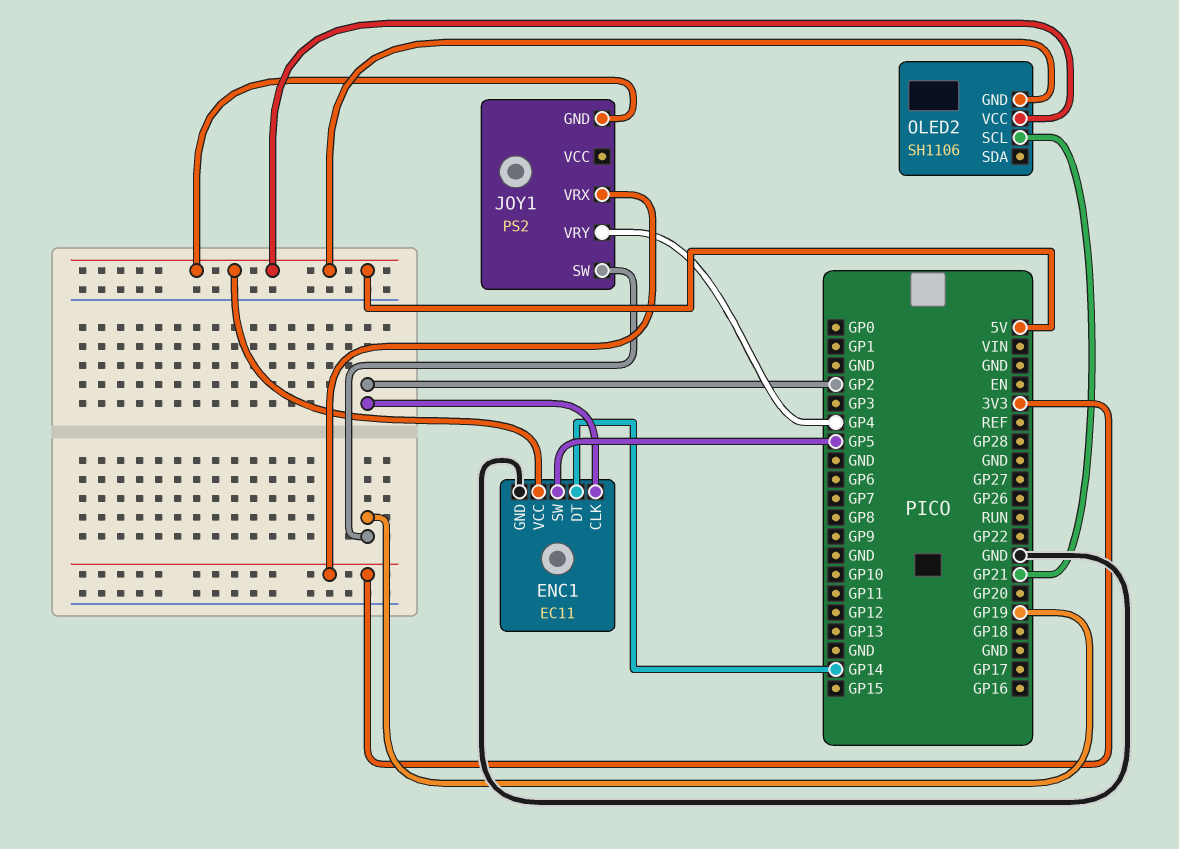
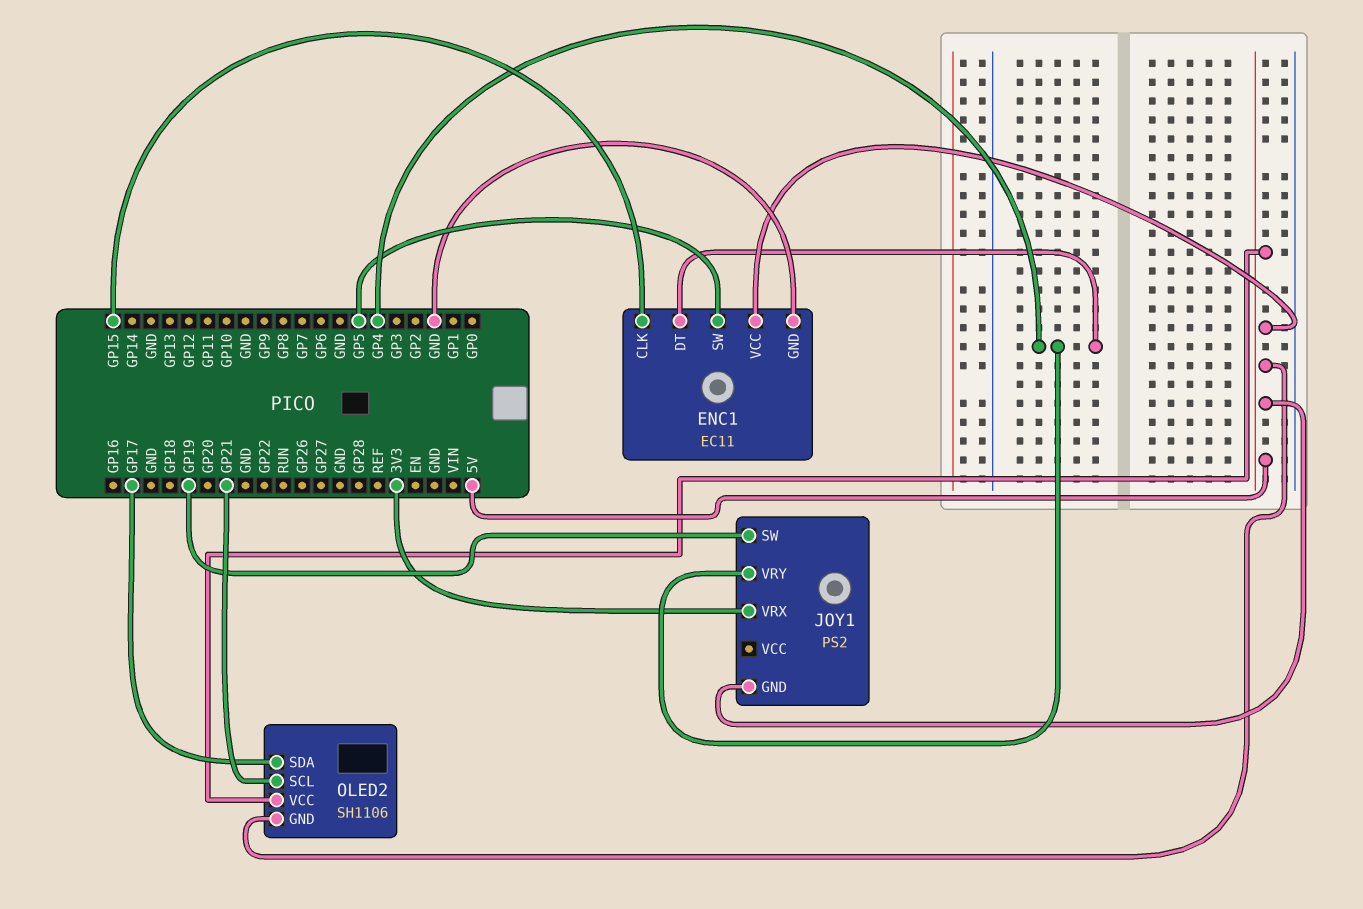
ENC1 pin CLK: GP2 -> GP15
ENC1 pin DT: GP14 -> GP4
OLED2 pin SDA: none -> GP17

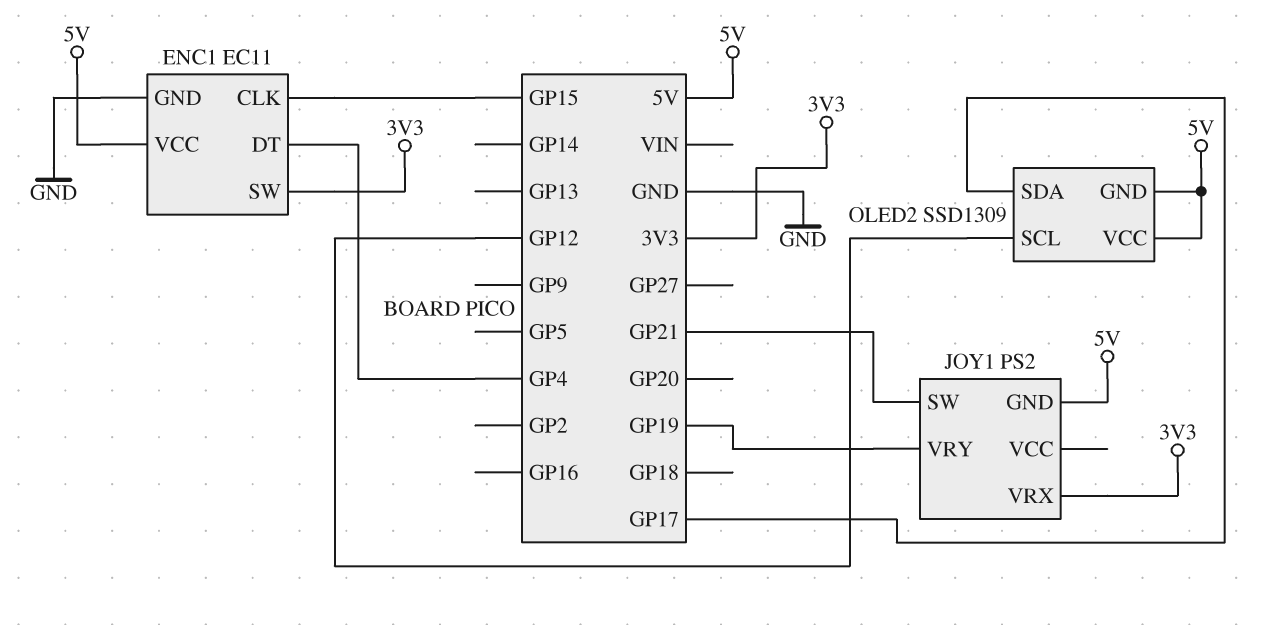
ENC1 pin SW: GP5 -> 3V3
JOY1 pin SW: GP19 -> GP21
JOY1 pin VRY: GP4 -> GP19
OLED2: SH1106 -> SSD1309
OLED2 pin SCL: GP21 -> GP12

